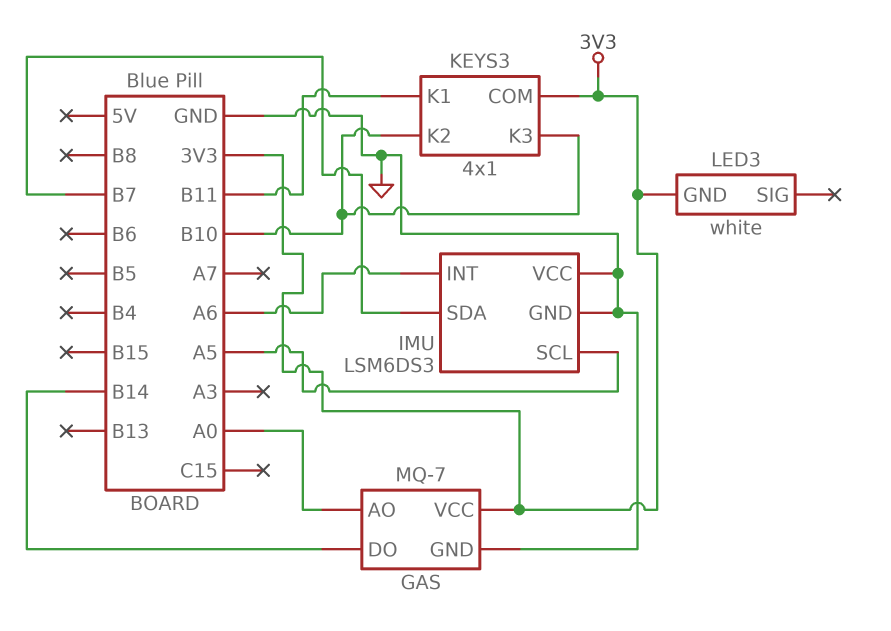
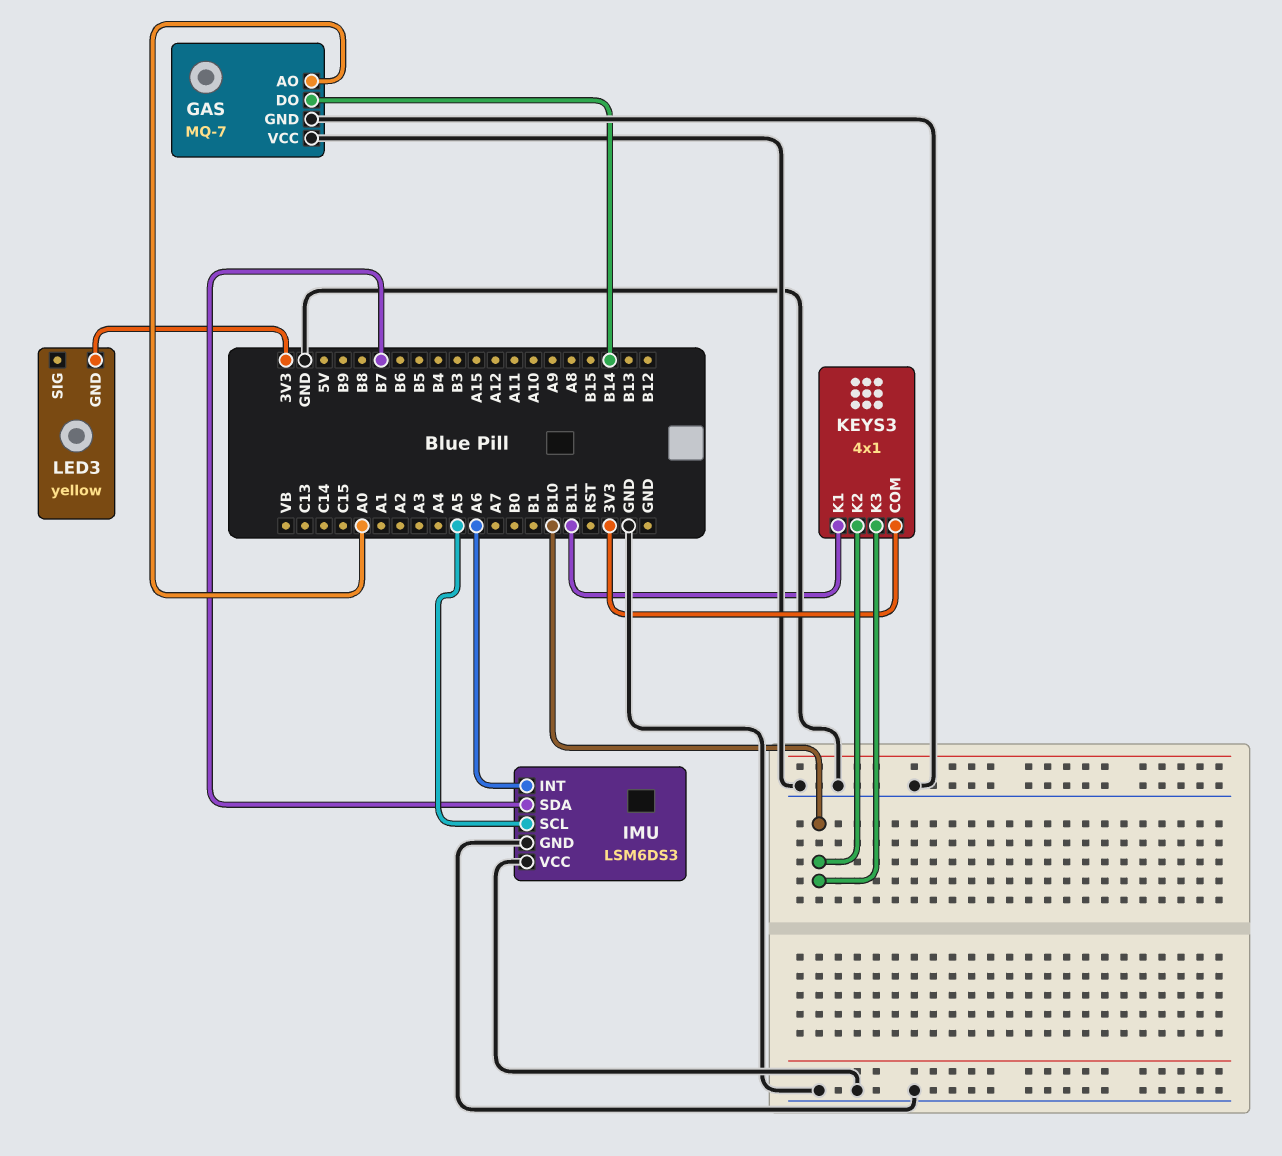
GAS pin VCC: 3V3 -> GND
LED3: white -> yellow

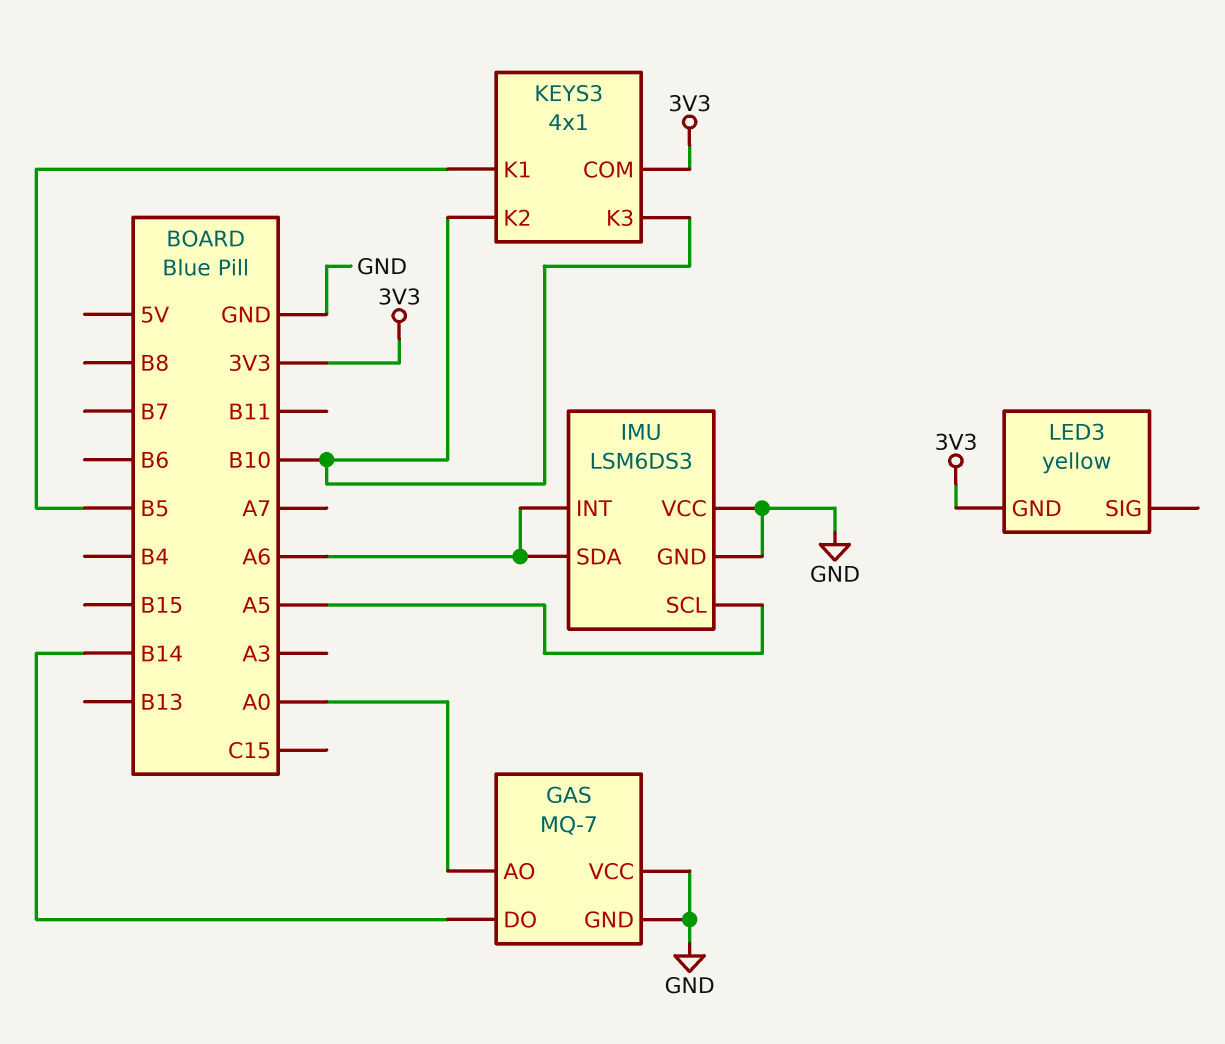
IMU pin SDA: B7 -> A6
KEYS3 pin K1: B11 -> B5

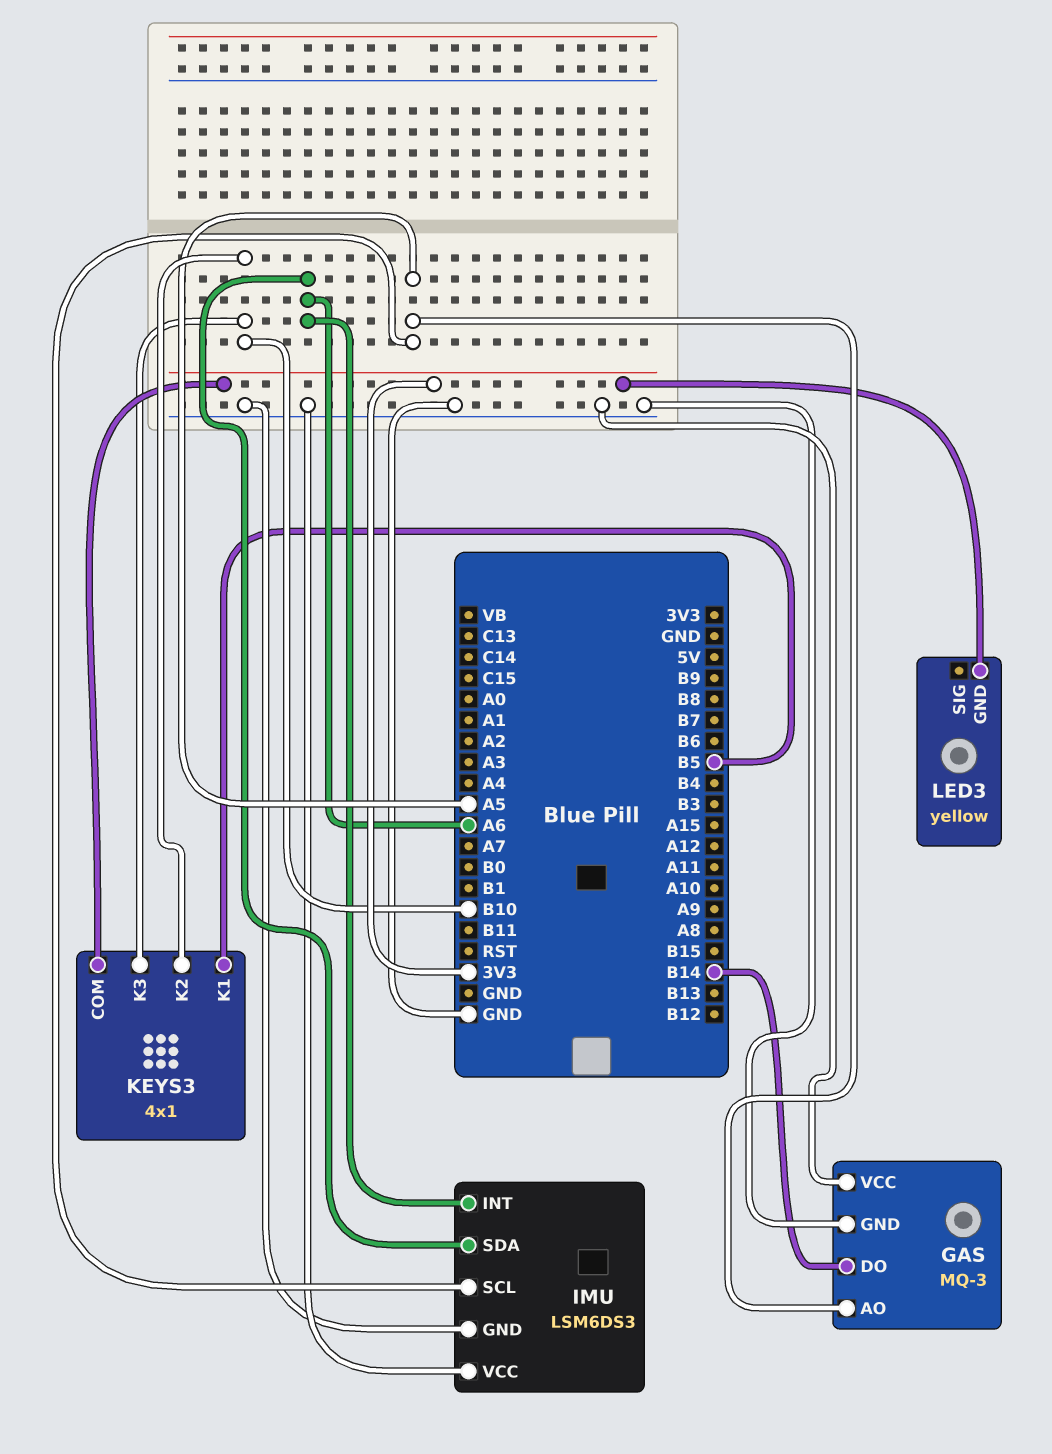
GAS: MQ-7 -> MQ-3
GAS pin AO: A0 -> A5

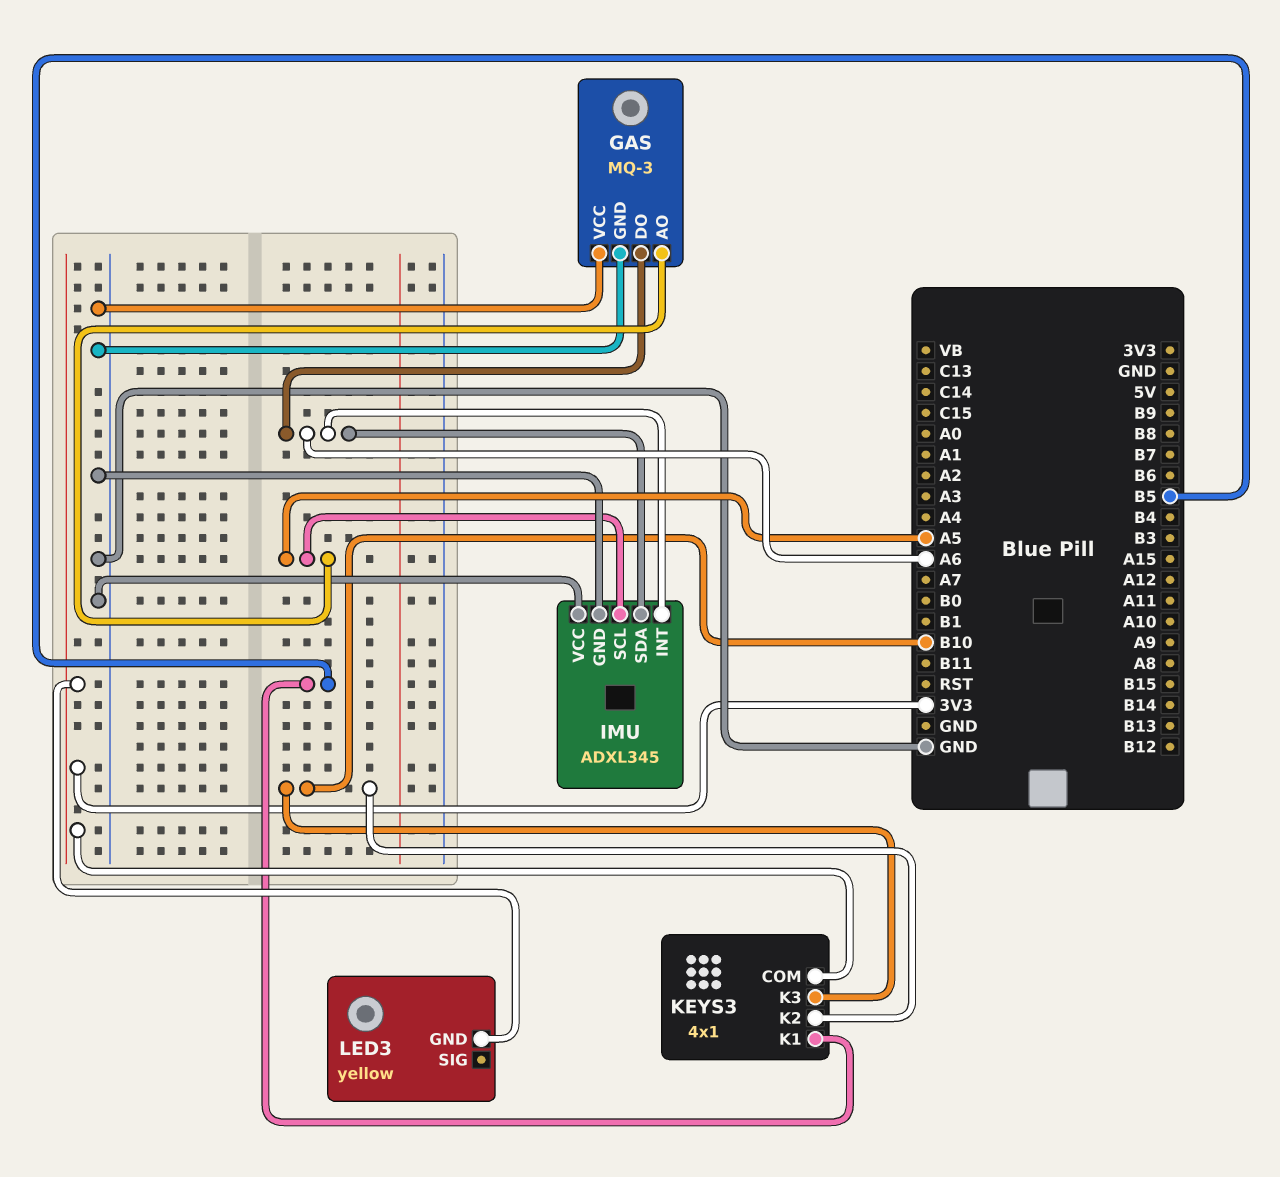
GAS pin DO: B14 -> A6
IMU: LSM6DS3 -> ADXL345

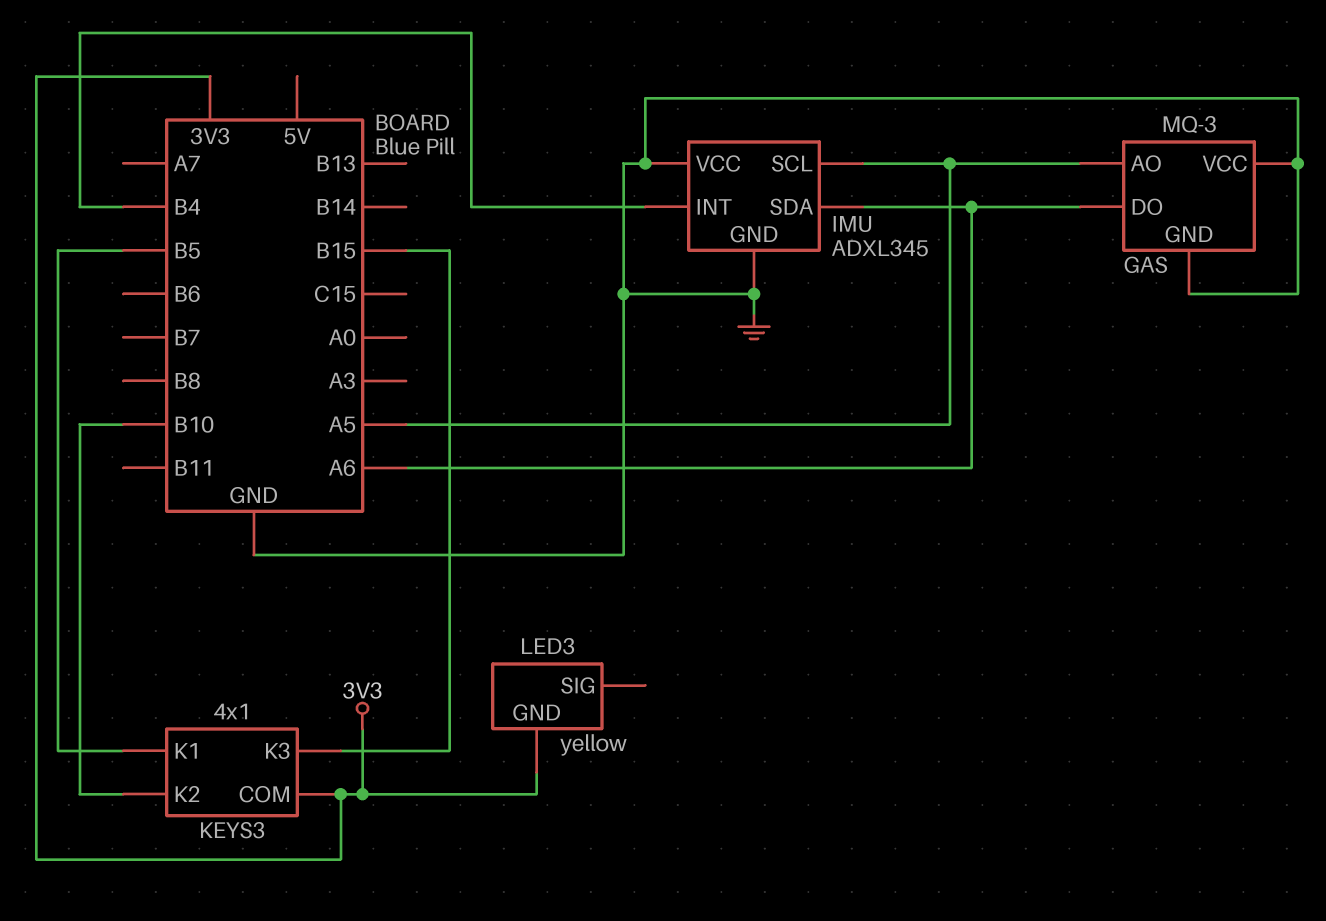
IMU pin INT: A6 -> B4
KEYS3 pin K3: B10 -> B15

